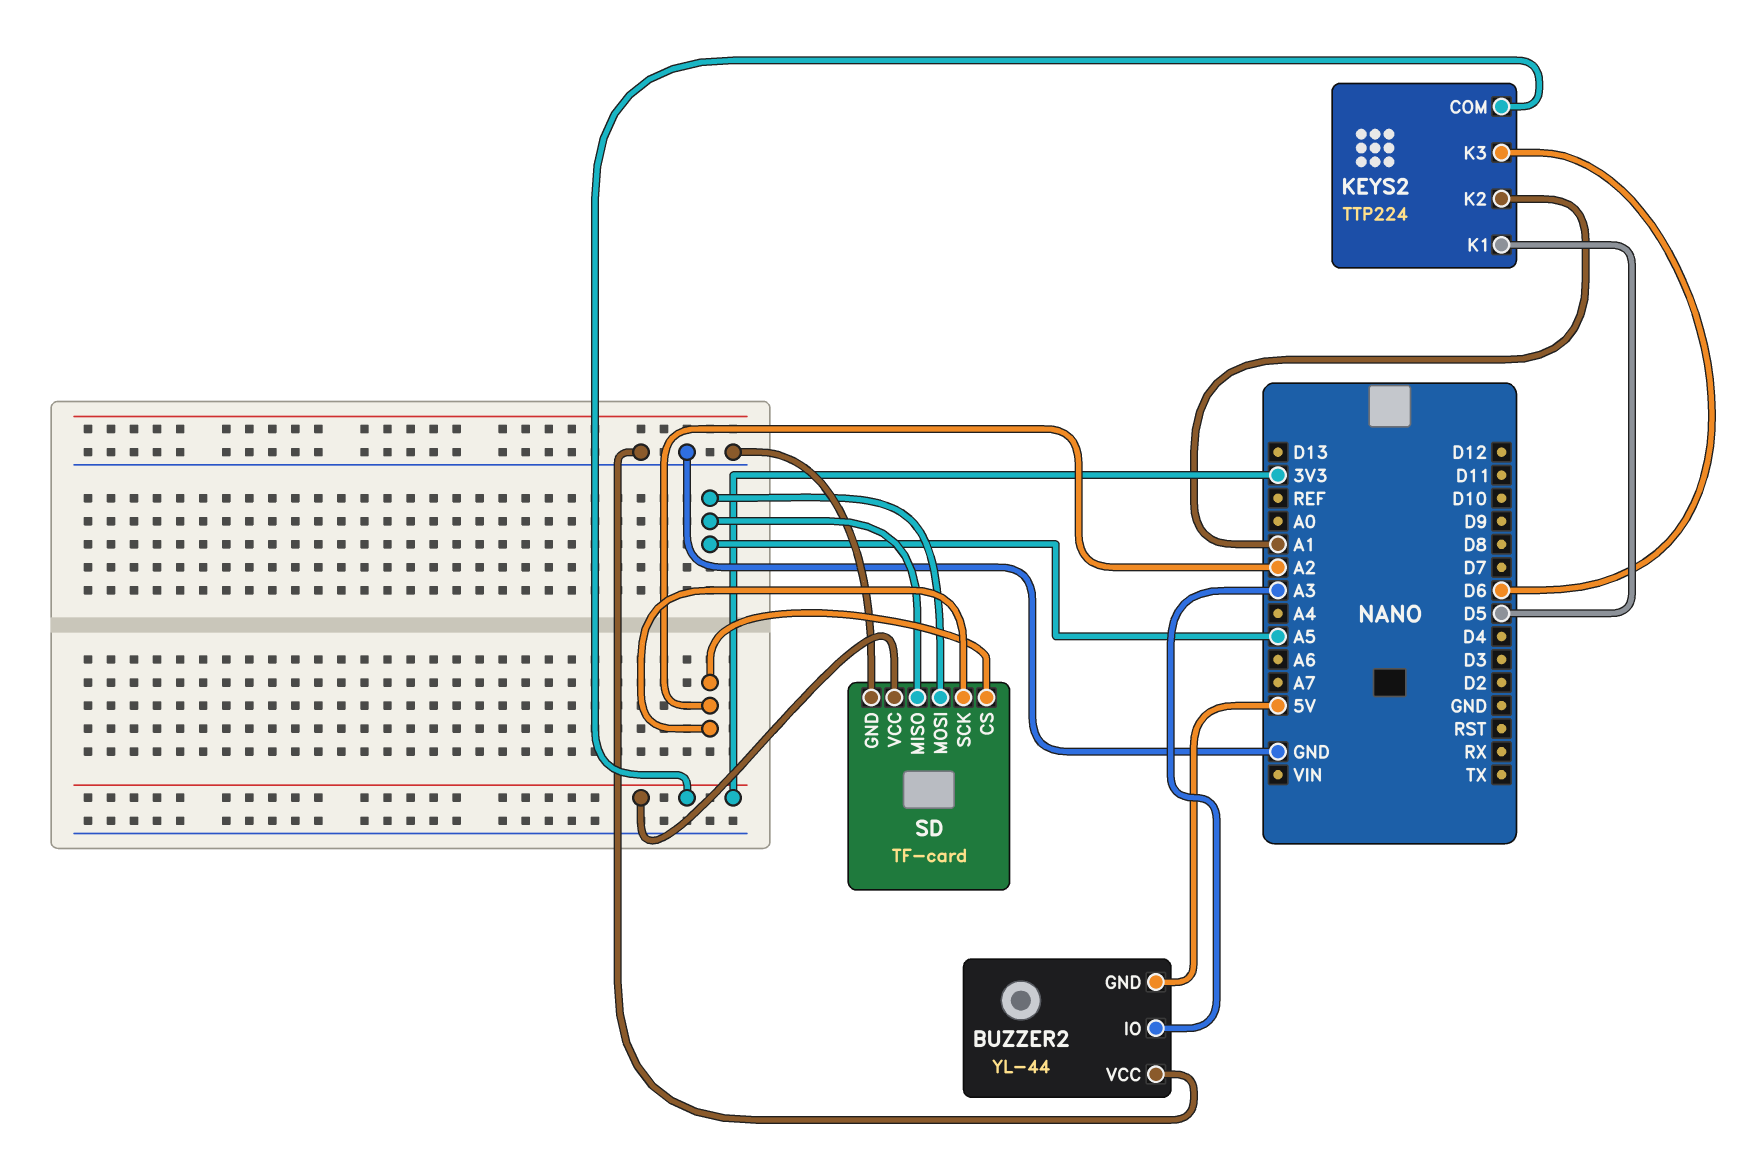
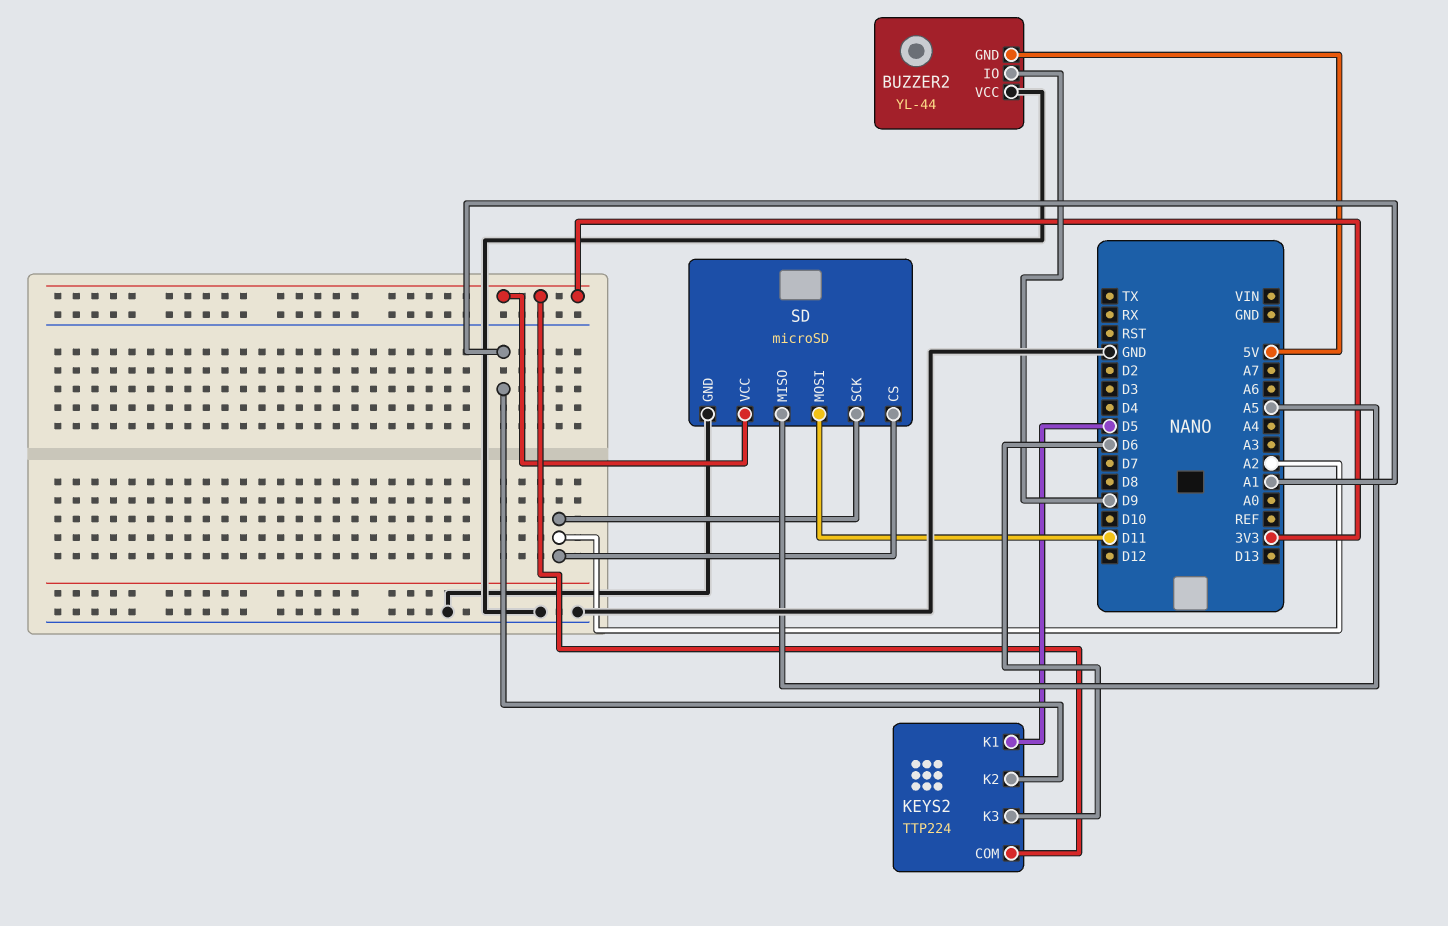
BUZZER2 pin IO: A3 -> D9
SD: TF-card -> microSD
SD pin MOSI: A5 -> D11

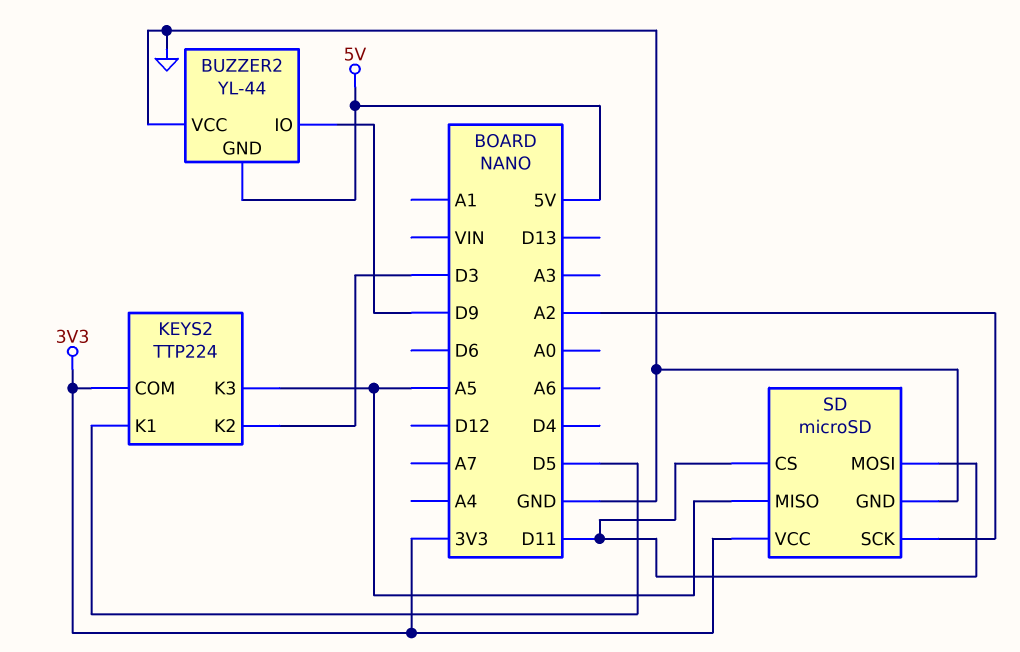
KEYS2 pin K2: A1 -> D3
KEYS2 pin K3: D6 -> A5
SD pin CS: A2 -> D11

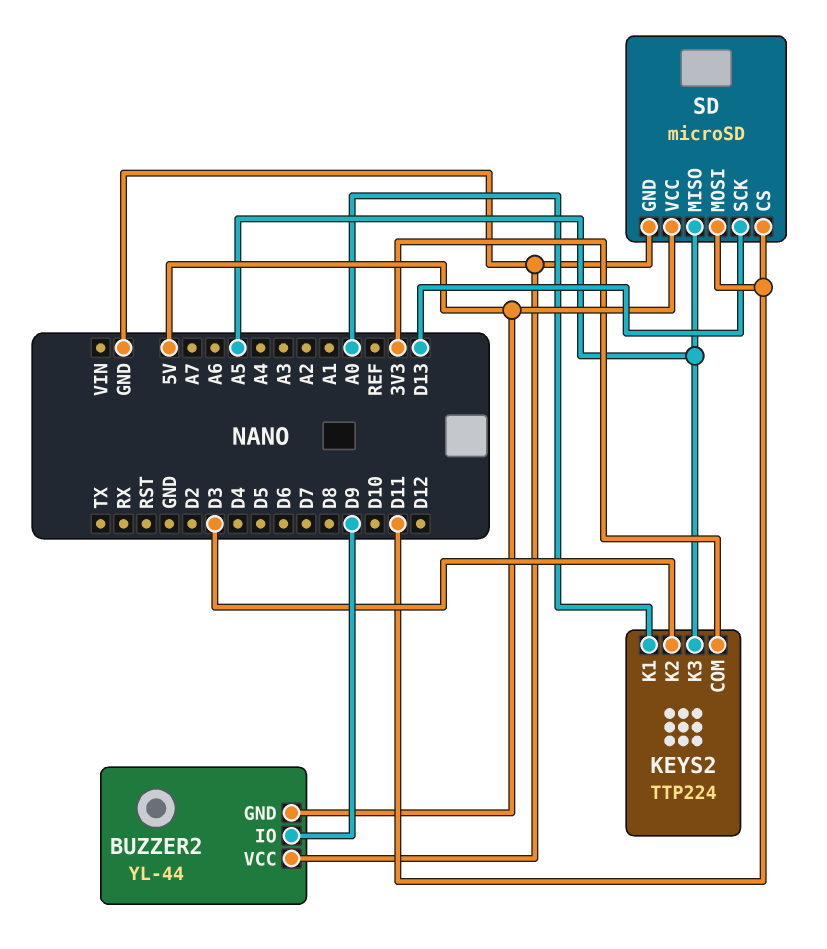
KEYS2 pin K1: D5 -> A0
SD pin SCK: A2 -> D13
SD pin VCC: 3V3 -> 5V

